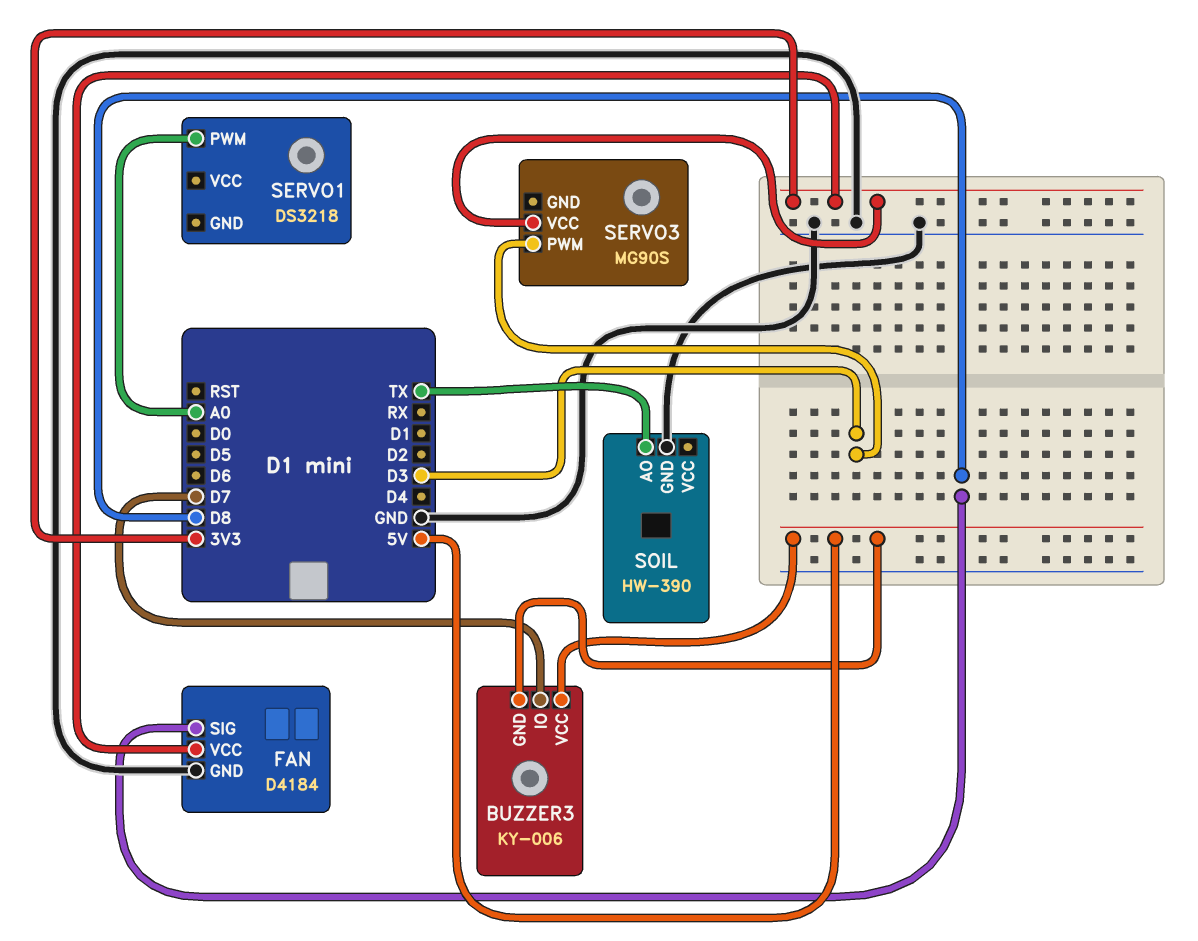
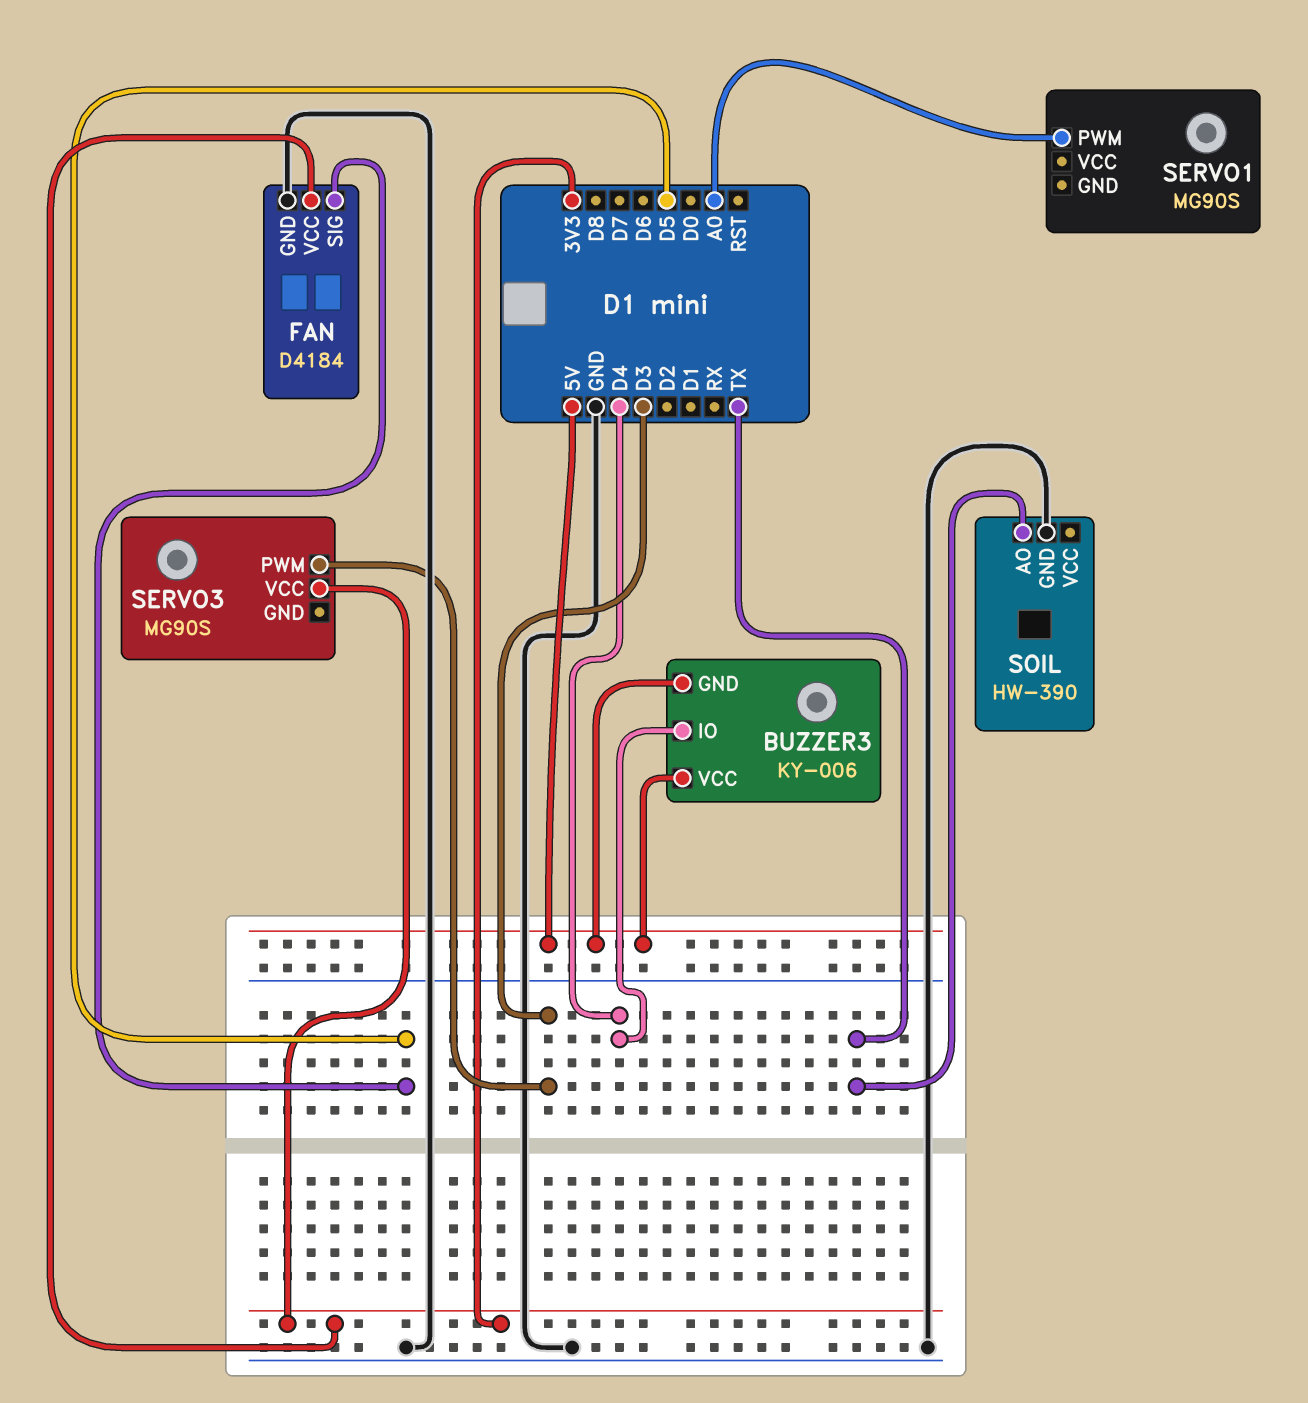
BUZZER3 pin IO: D7 -> D4
FAN pin SIG: D8 -> D5
SERVO1: DS3218 -> MG90S

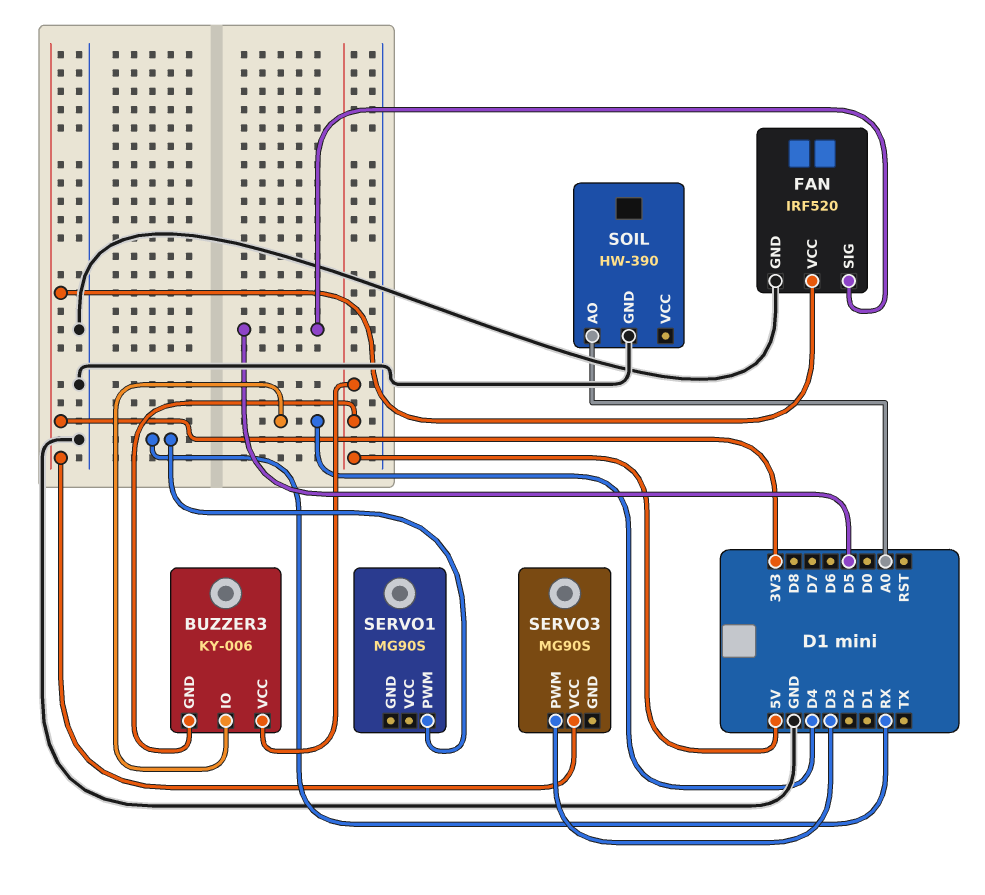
FAN: D4184 -> IRF520
SERVO1 pin PWM: A0 -> RX
SOIL pin AO: TX -> A0

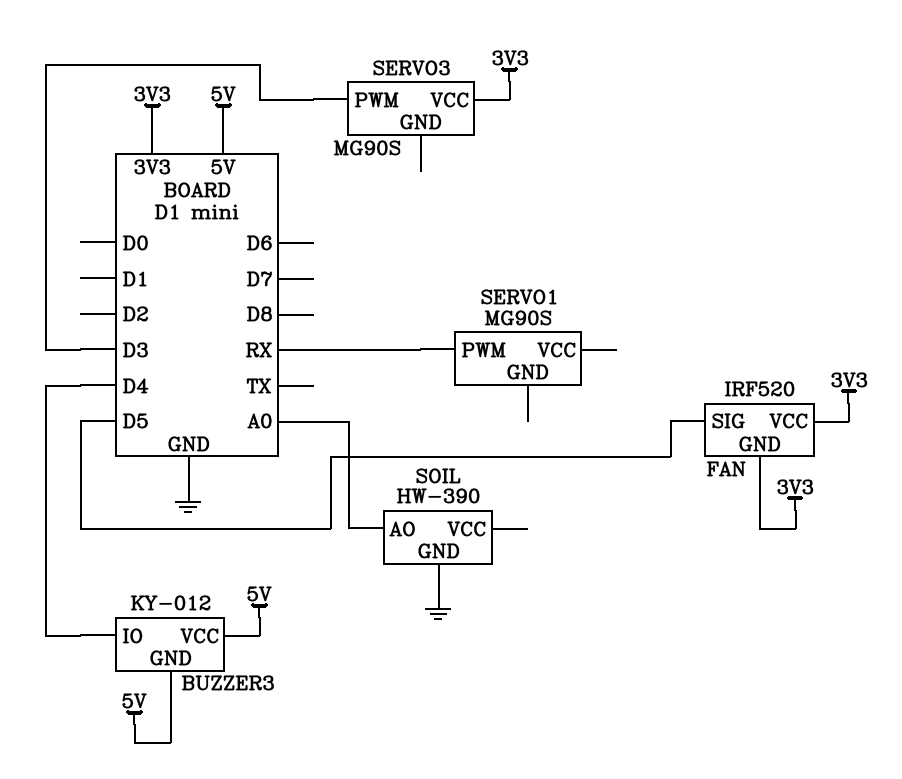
BUZZER3: KY-006 -> KY-012
FAN pin GND: GND -> 3V3

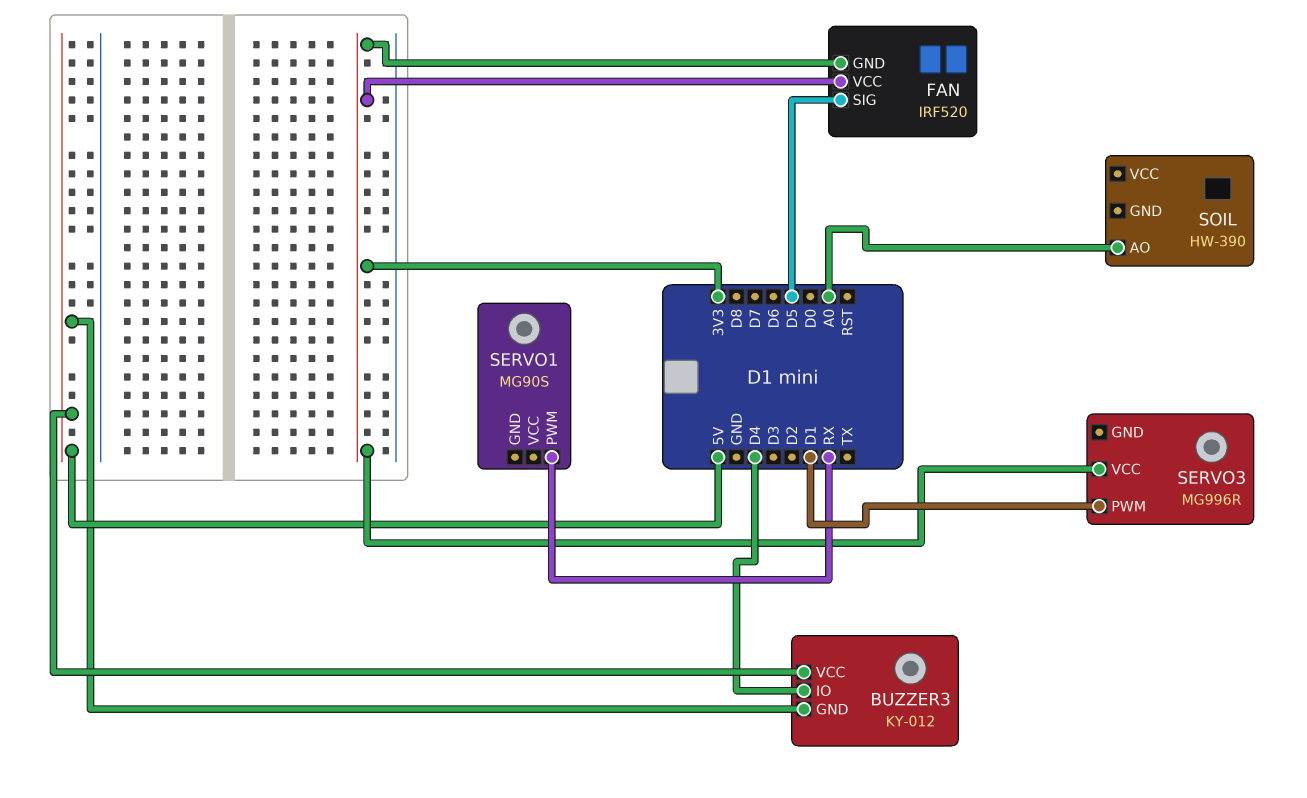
SERVO3: MG90S -> MG996R
SERVO3 pin PWM: D3 -> D1
SOIL pin GND: GND -> none

